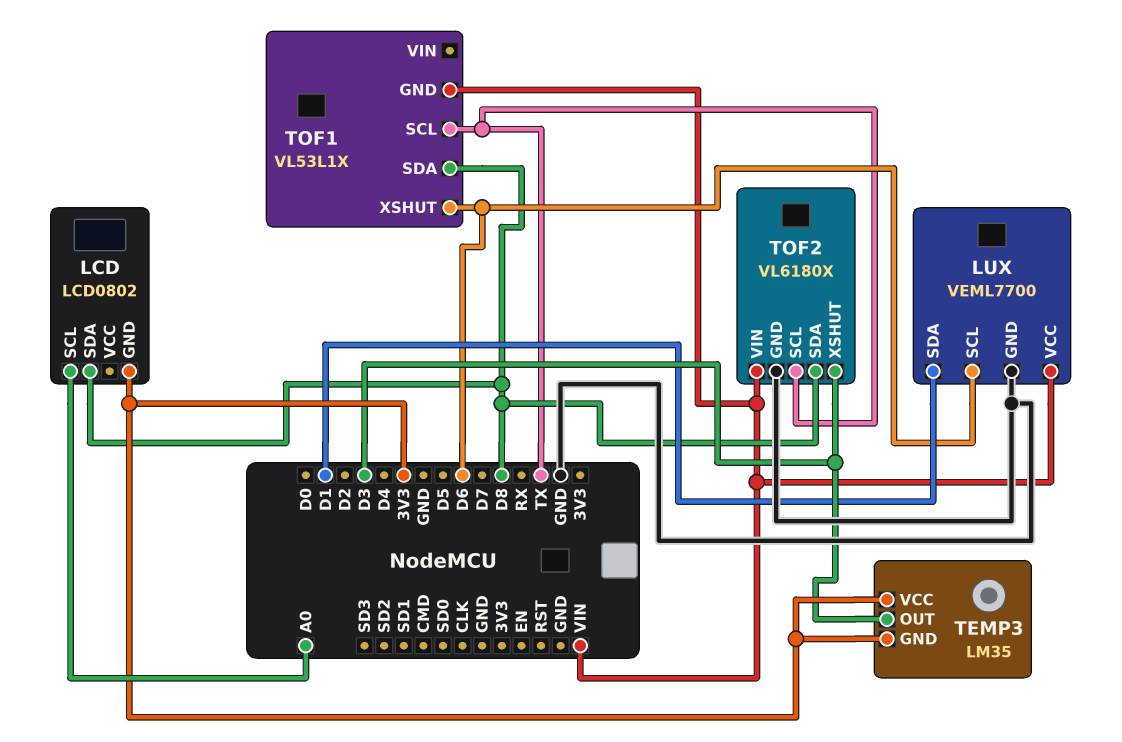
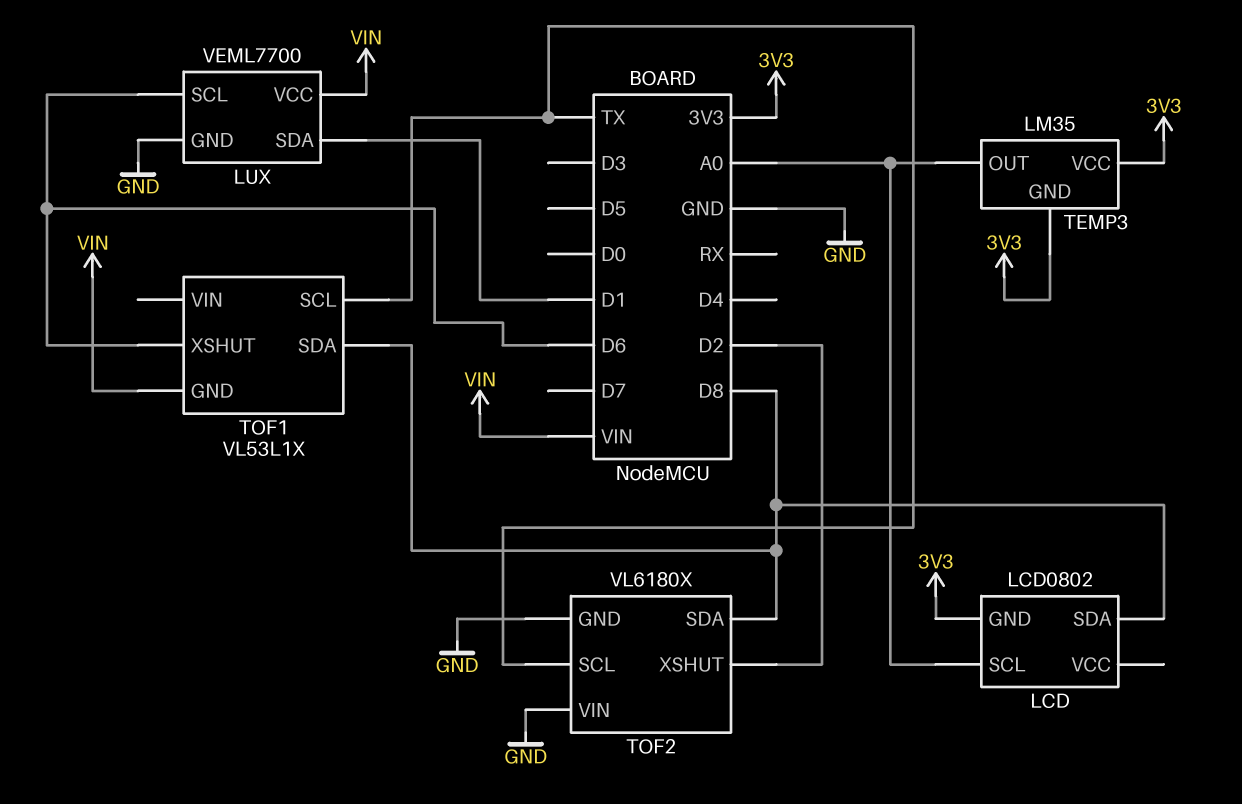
TEMP3 pin OUT: D3 -> A0
TOF2 pin VIN: VIN -> GND
TOF2 pin XSHUT: D3 -> D2

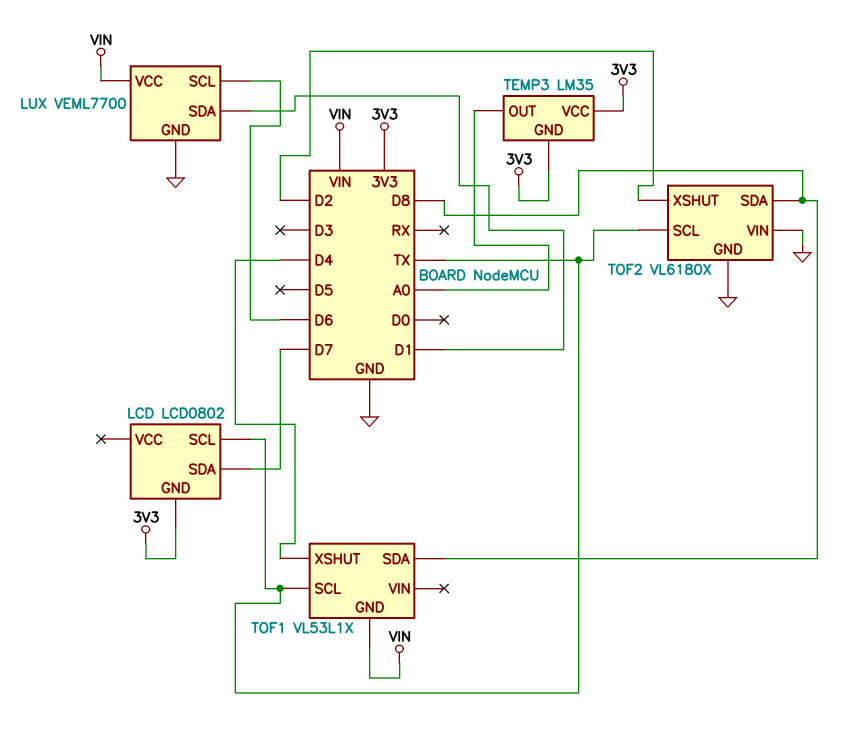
LCD pin SCL: A0 -> TX
LCD pin SDA: D8 -> D7
TOF1 pin XSHUT: D6 -> D4

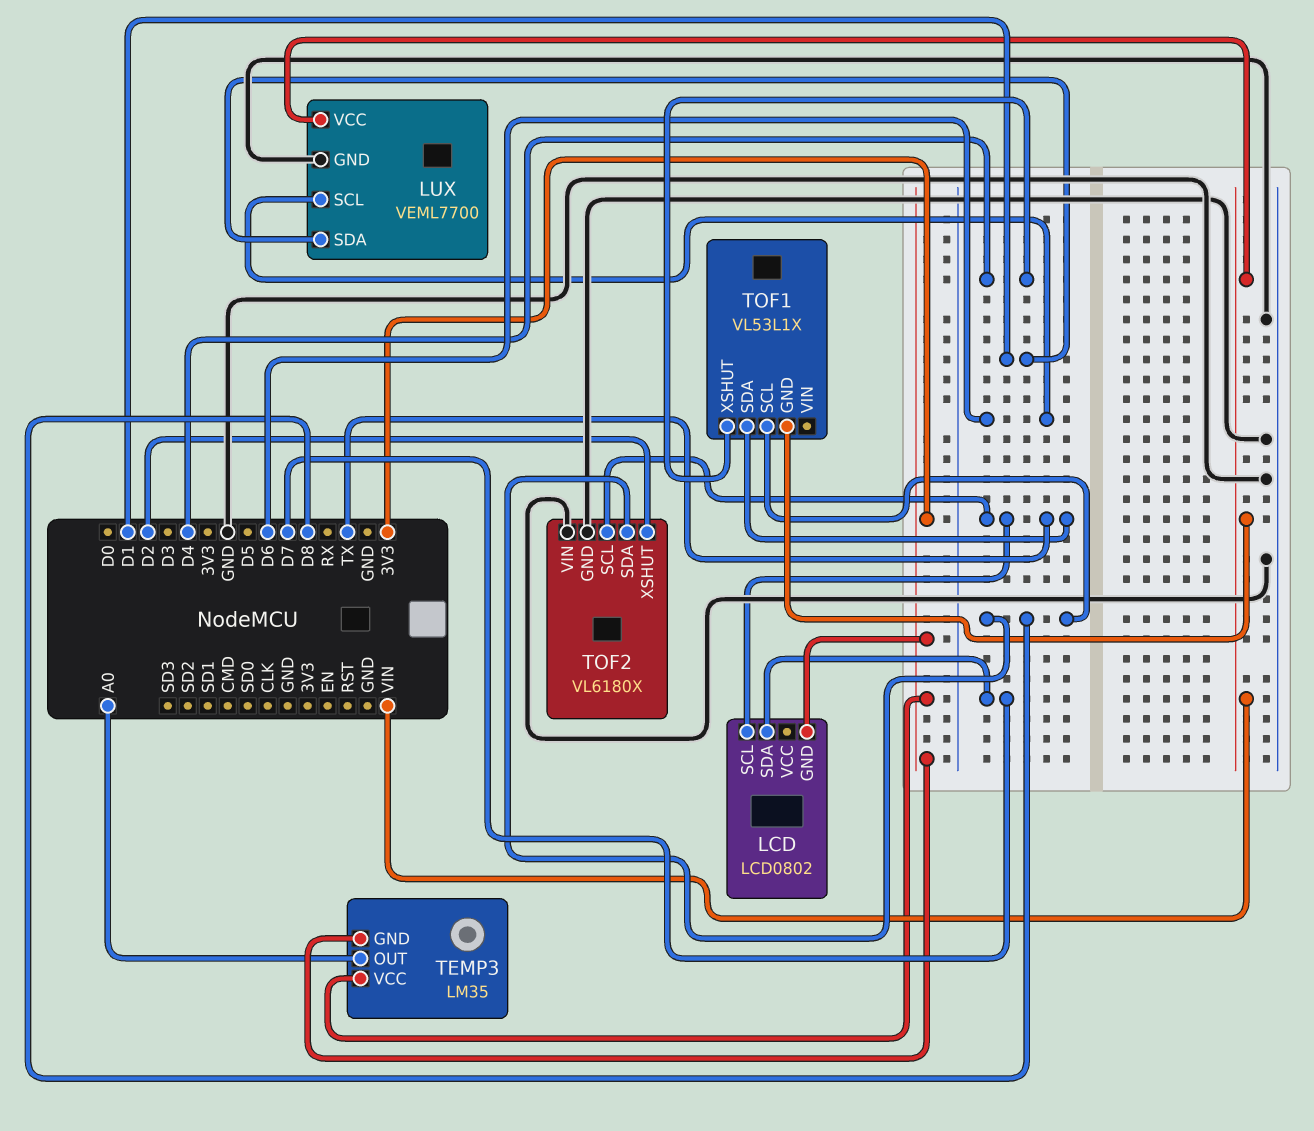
TOF1 pin SCL: TX -> D8
TOF1 pin SDA: D8 -> TX

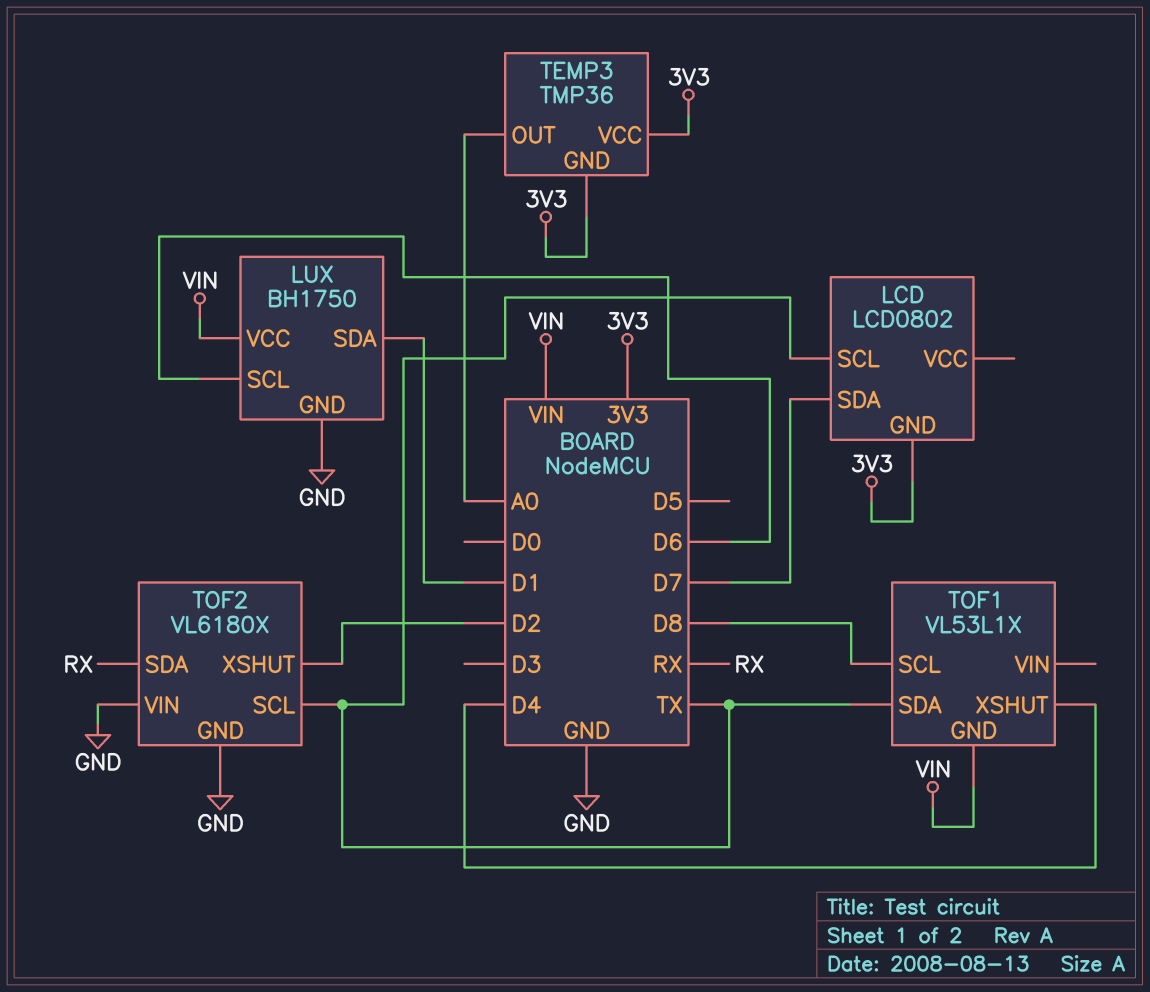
LUX: VEML7700 -> BH1750
TEMP3: LM35 -> TMP36
TOF2 pin SDA: D8 -> RX

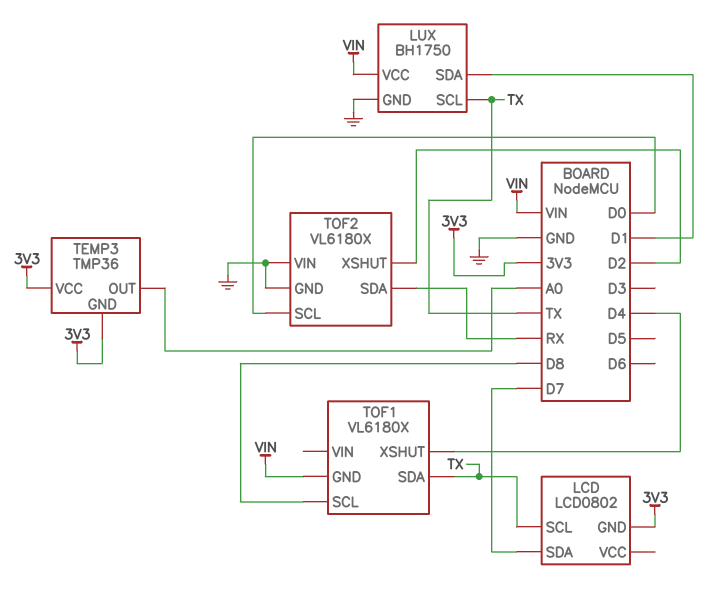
LUX pin SCL: D6 -> TX
TOF1: VL53L1X -> VL6180X
TOF2 pin SCL: TX -> D0

